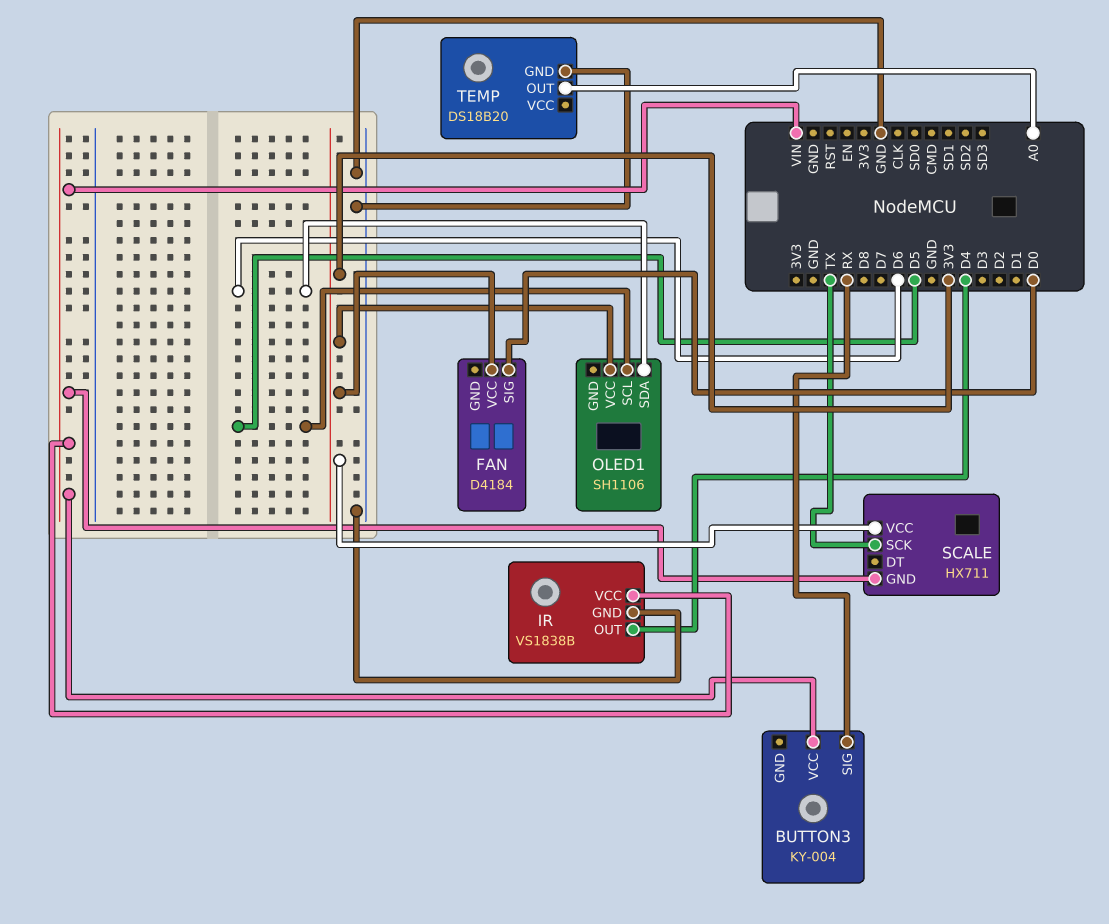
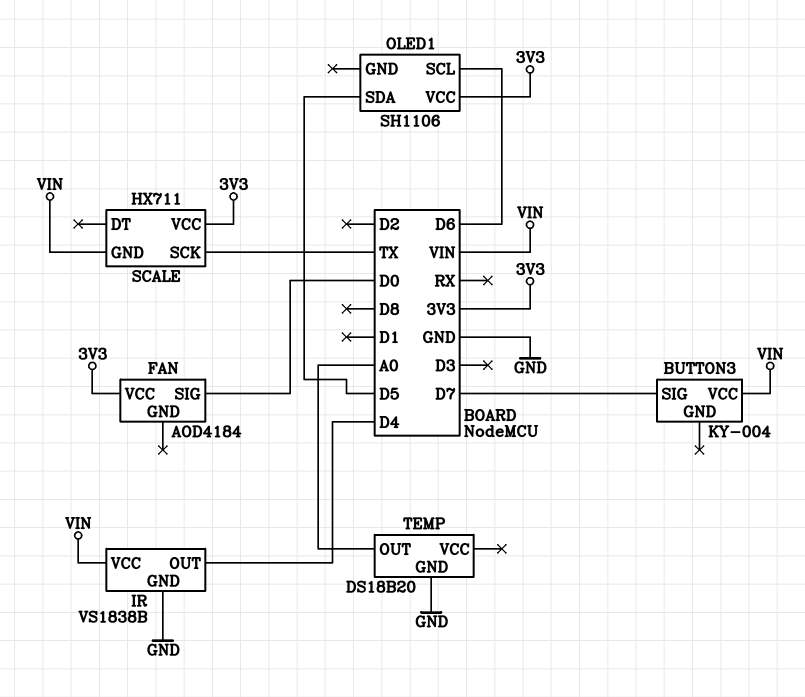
BUTTON3 pin SIG: RX -> D7
FAN: D4184 -> AOD4184
OLED1 pin SCL: D5 -> D6
OLED1 pin SDA: D6 -> D5

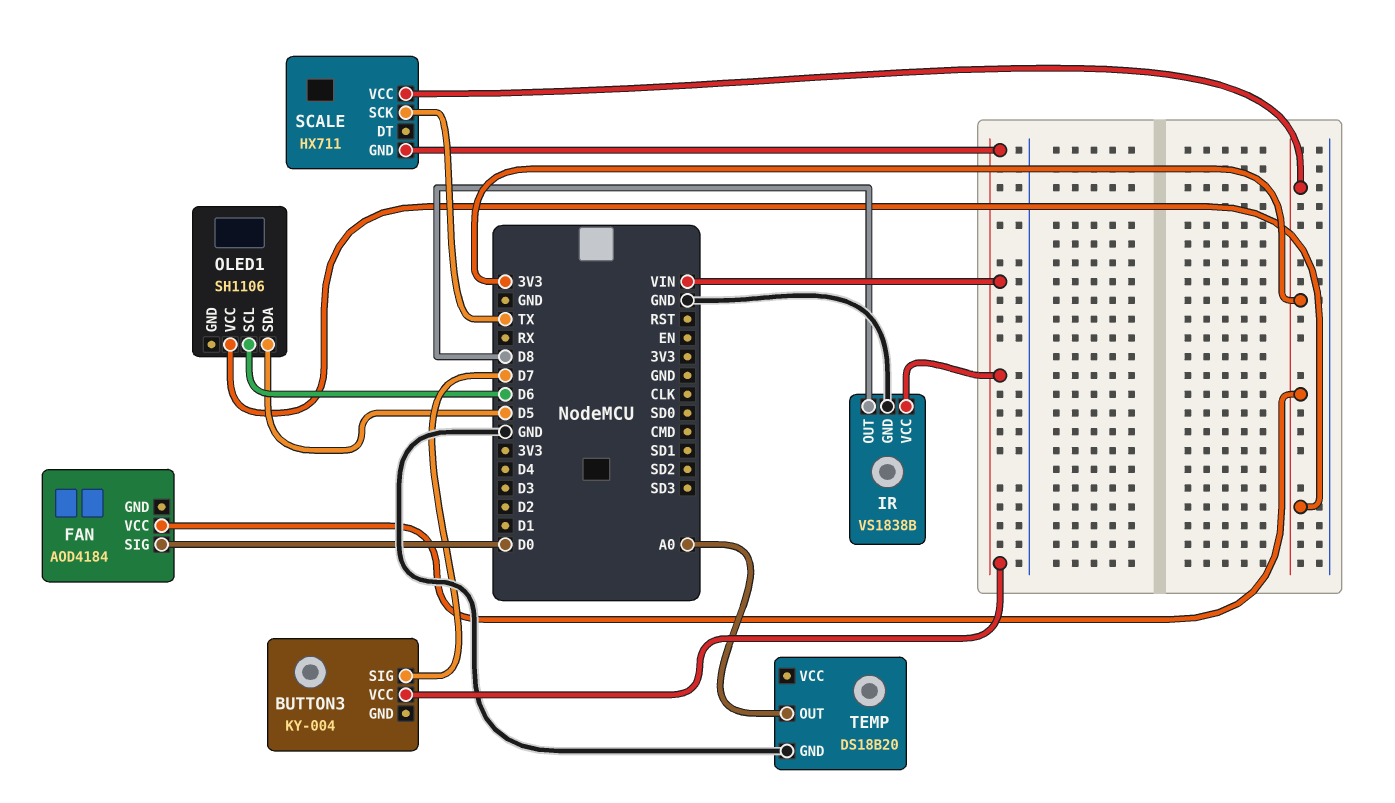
IR pin OUT: D4 -> D8

